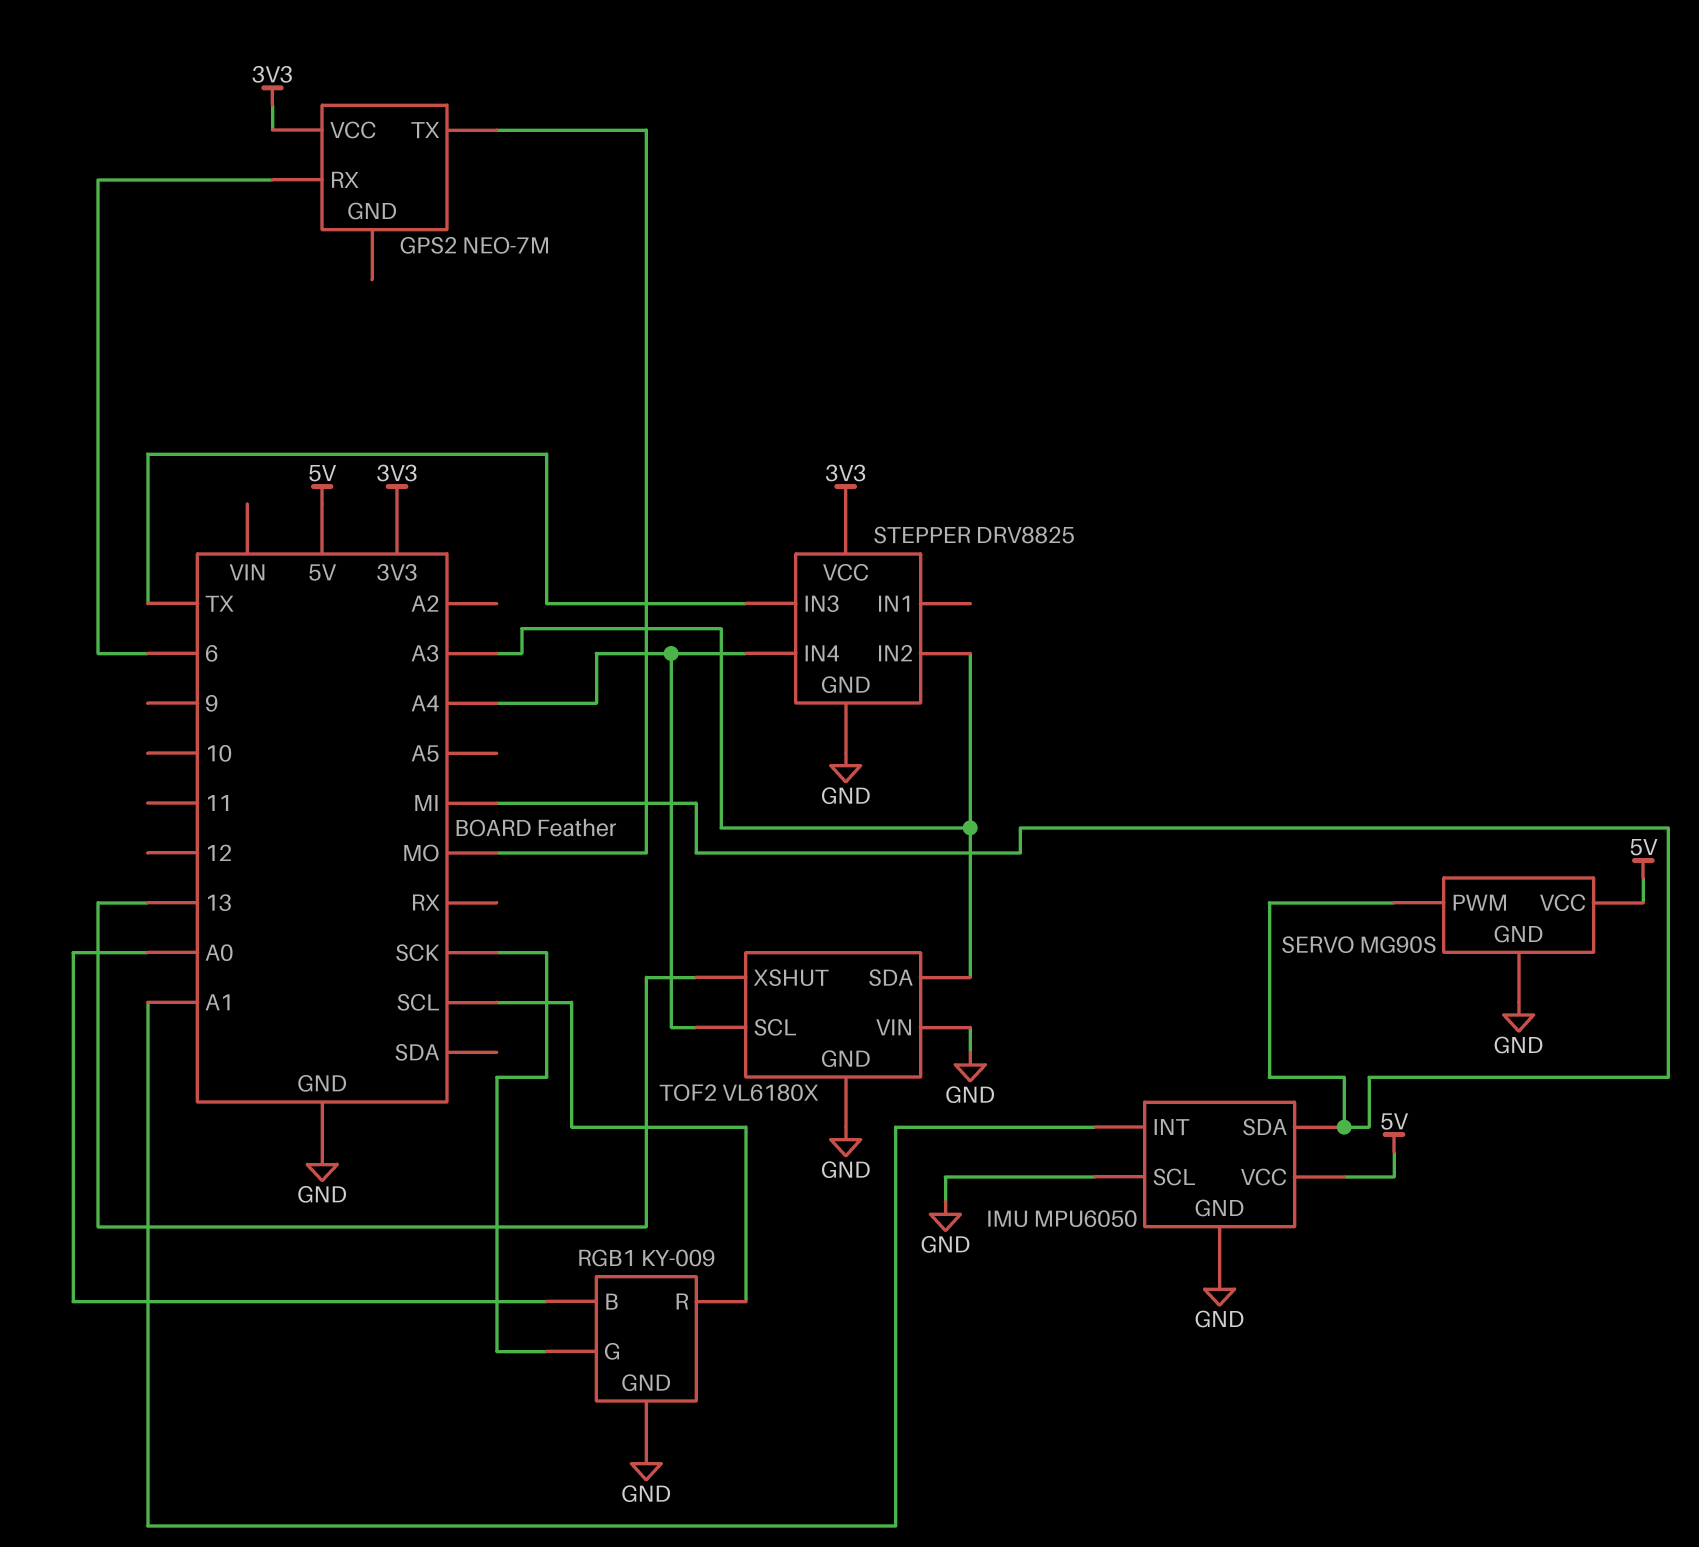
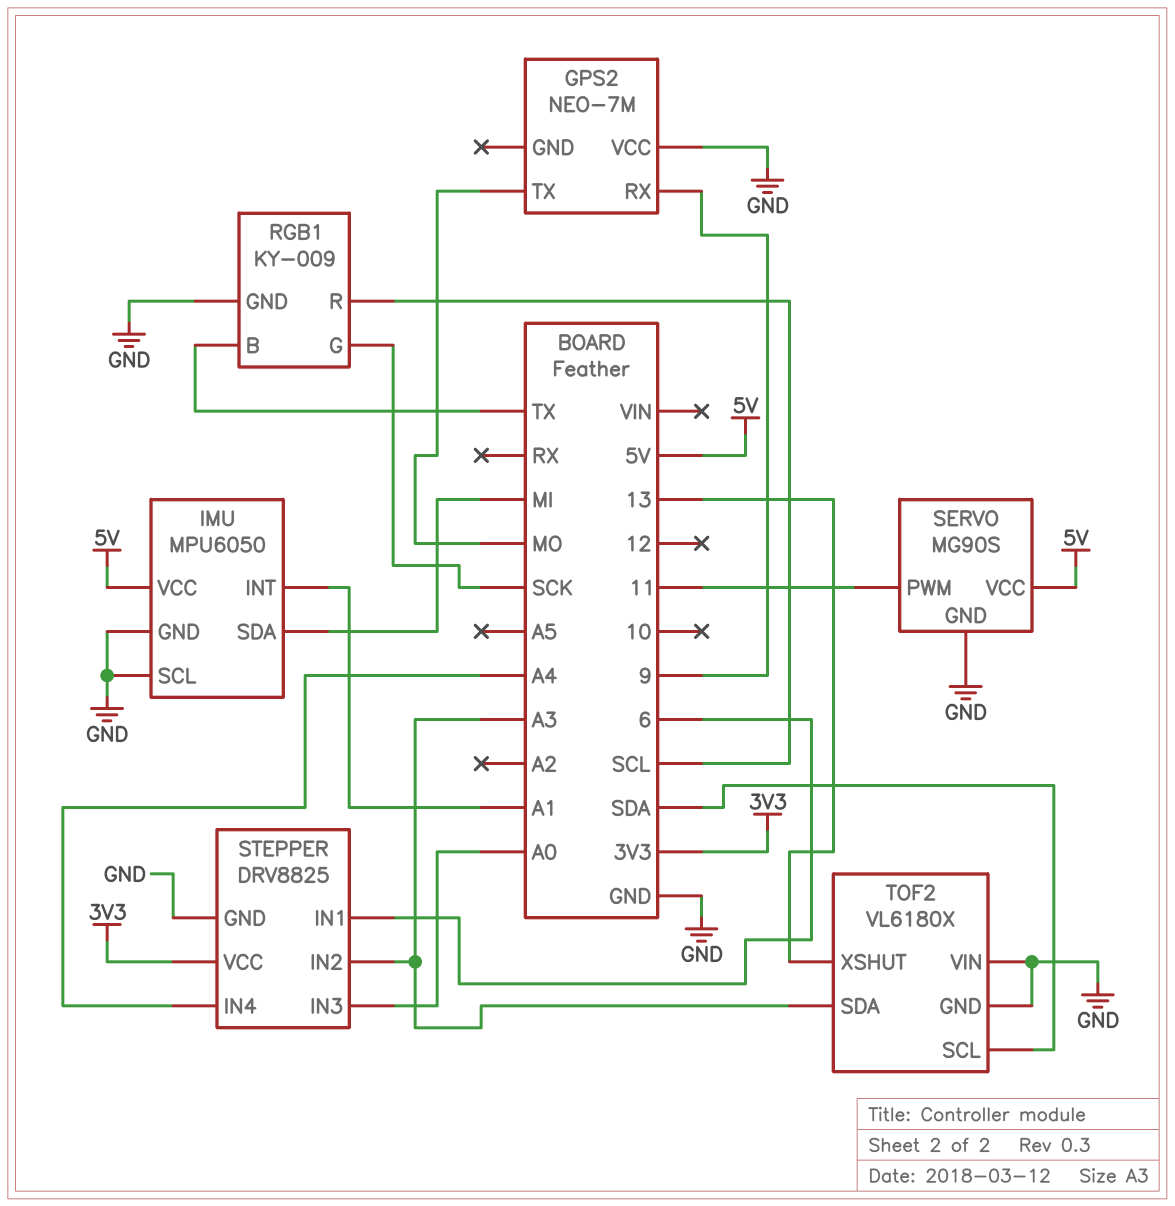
GPS2 pin RX: 6 -> 9
GPS2 pin VCC: 3V3 -> GND
RGB1 pin B: A0 -> TX
SERVO pin PWM: MI -> 11
STEPPER pin IN1: none -> 6
STEPPER pin IN3: TX -> A0
TOF2 pin SCL: A4 -> SDA

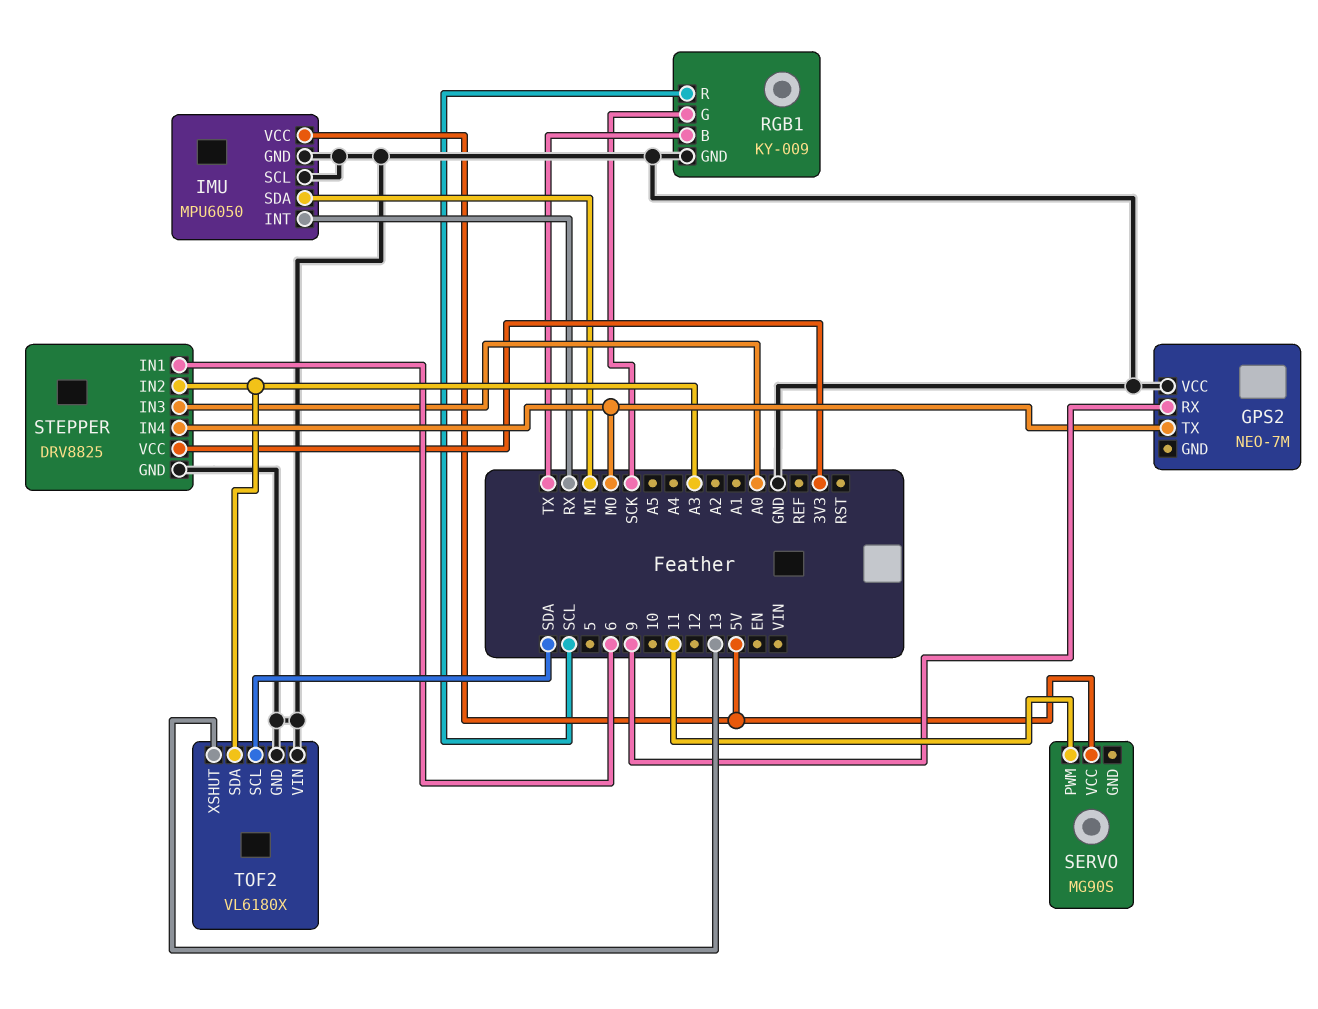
IMU pin INT: A1 -> RX
SERVO pin GND: GND -> none
STEPPER pin IN4: A4 -> MO

